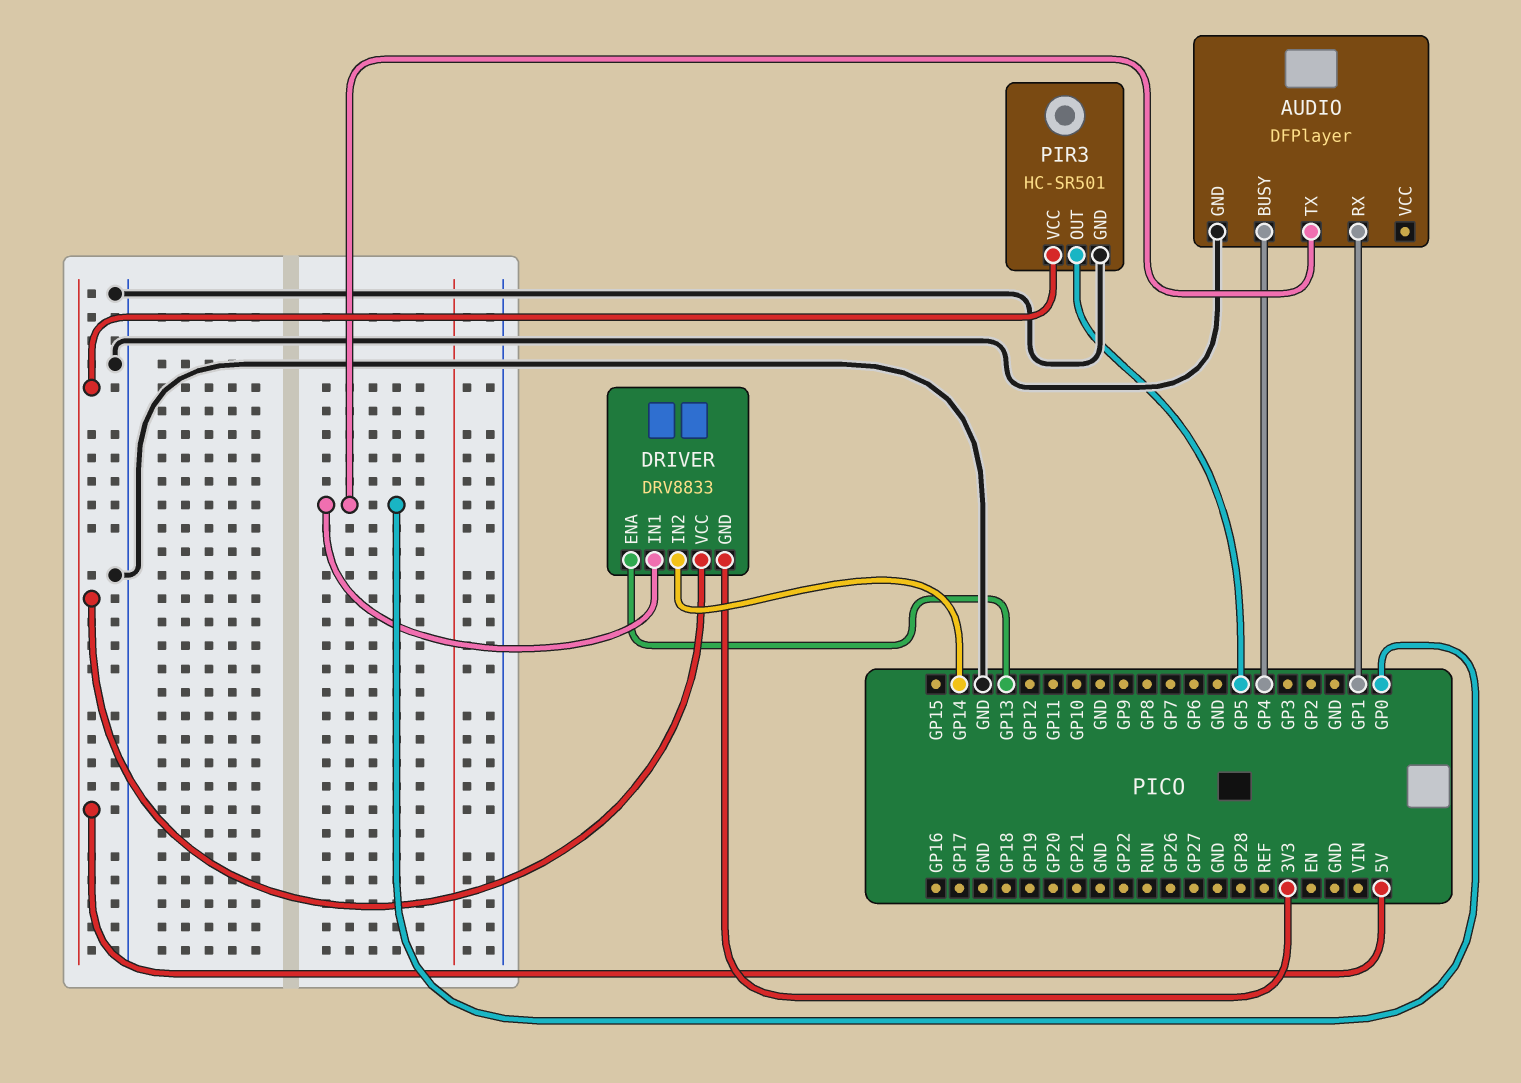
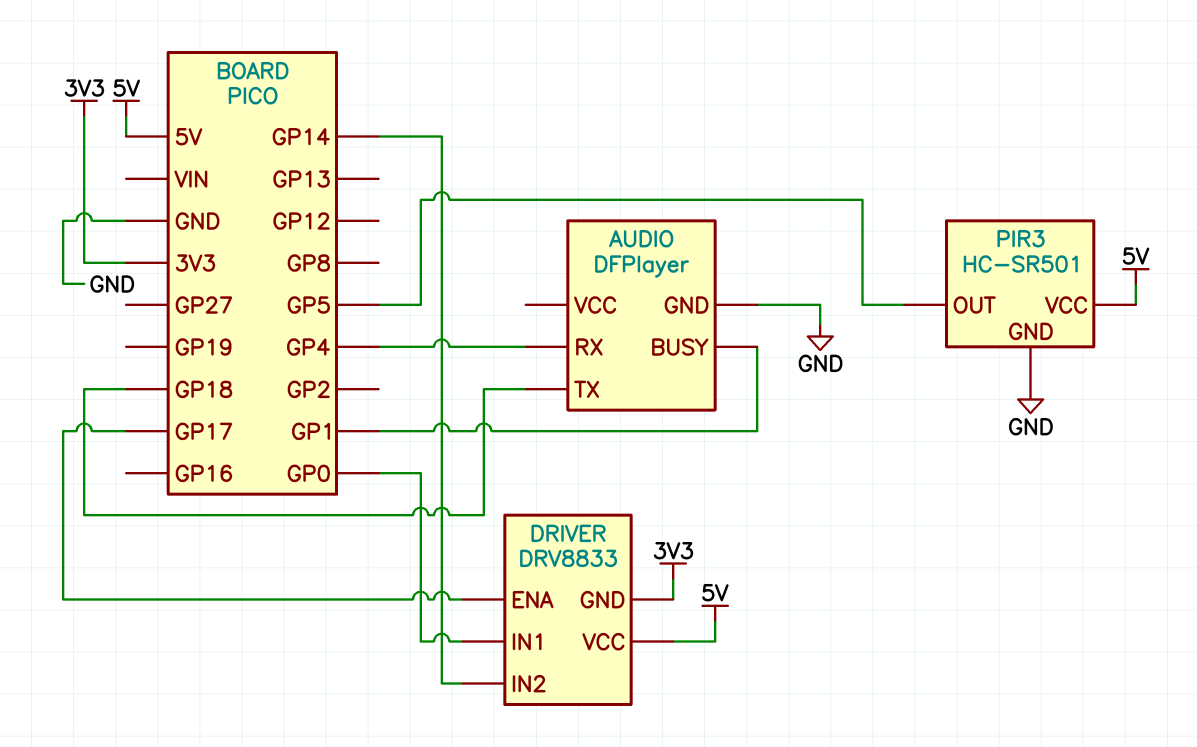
AUDIO pin BUSY: GP4 -> GP1
AUDIO pin RX: GP1 -> GP4
AUDIO pin TX: GP0 -> GP18
DRIVER pin ENA: GP13 -> GP17

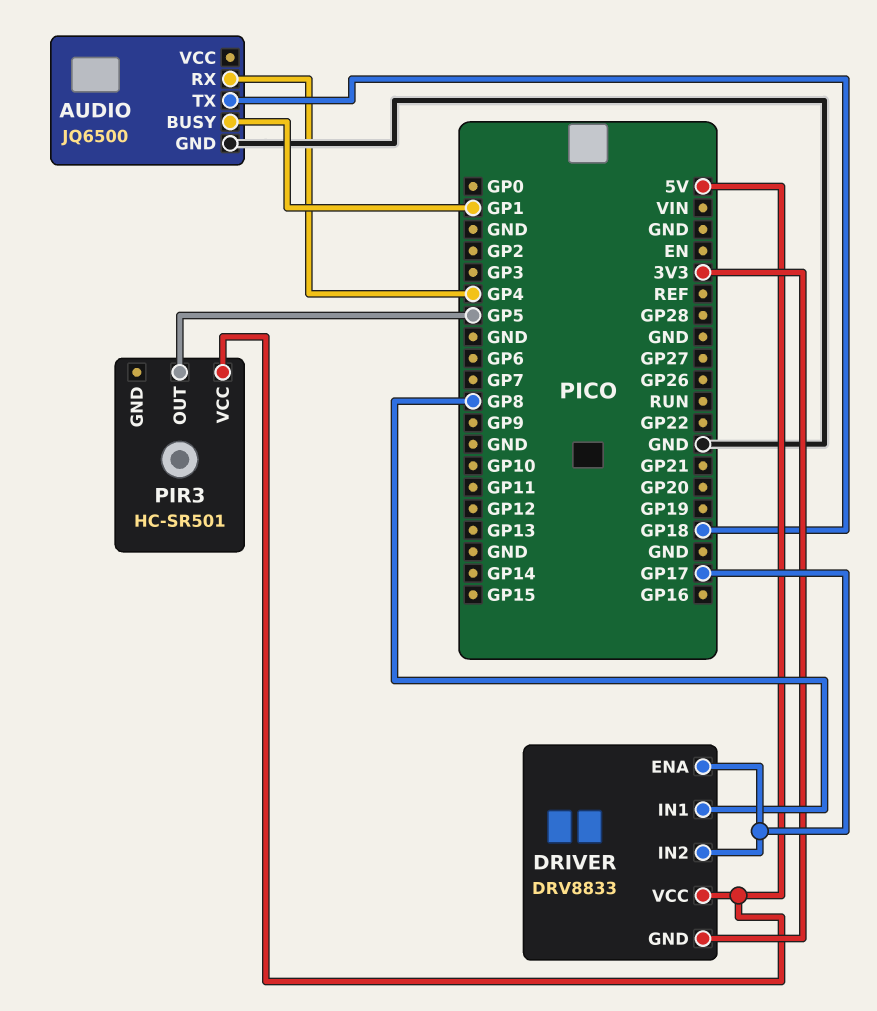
AUDIO: DFPlayer -> JQ6500
DRIVER pin IN1: GP0 -> GP8
DRIVER pin IN2: GP14 -> GP17
PIR3 pin GND: GND -> none

